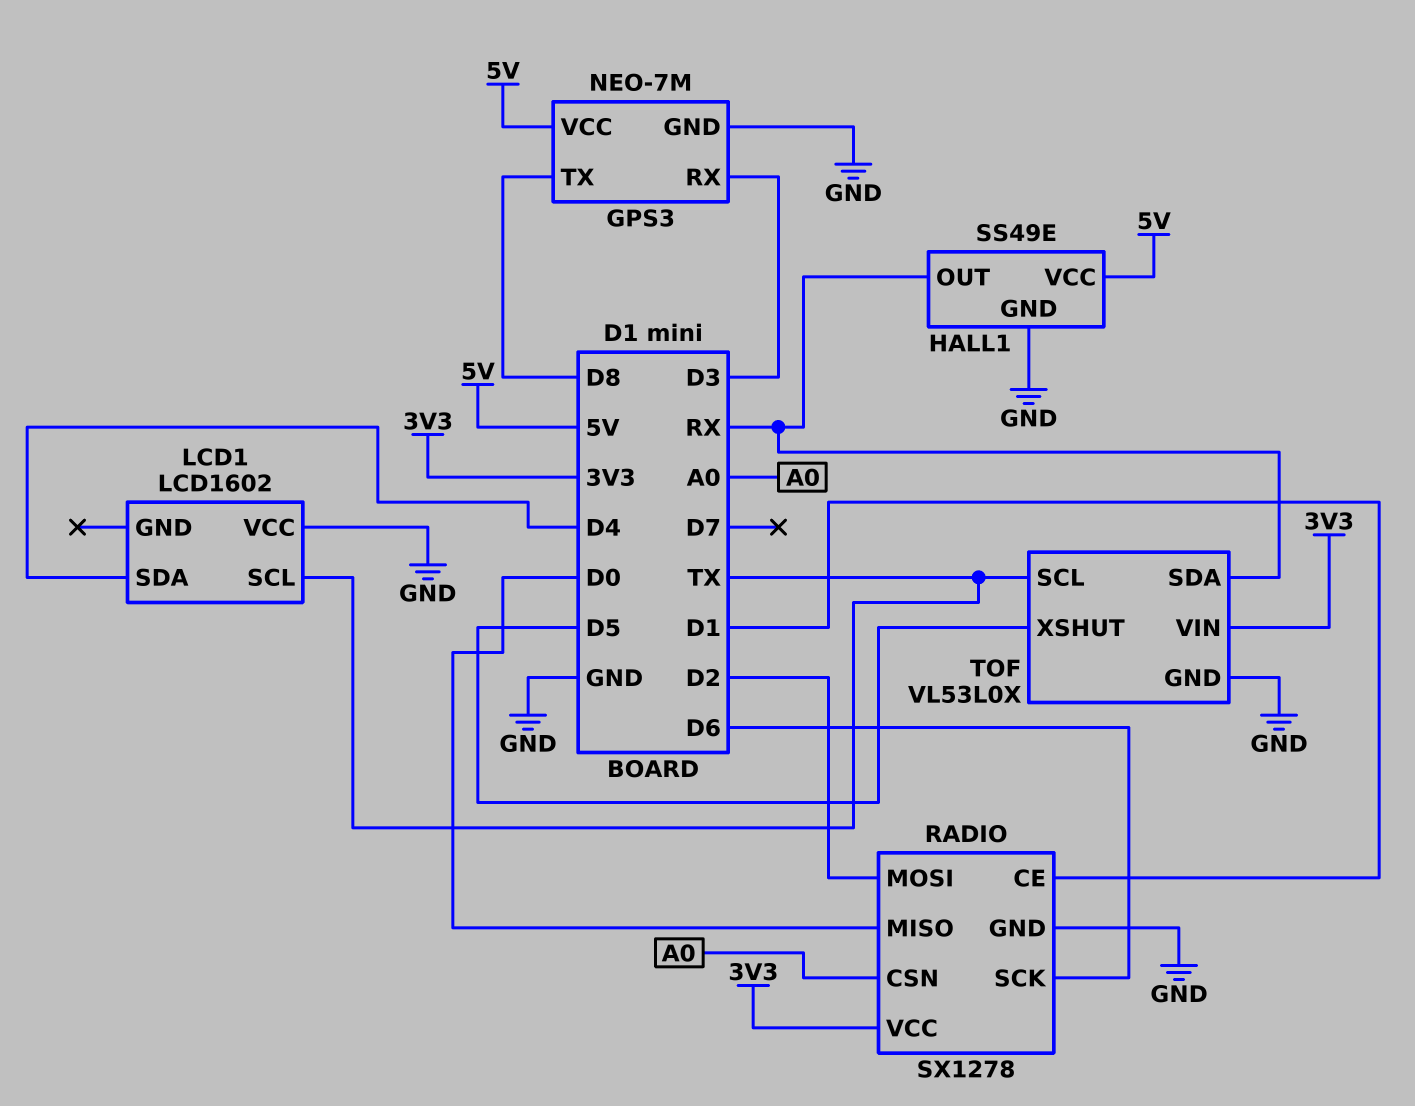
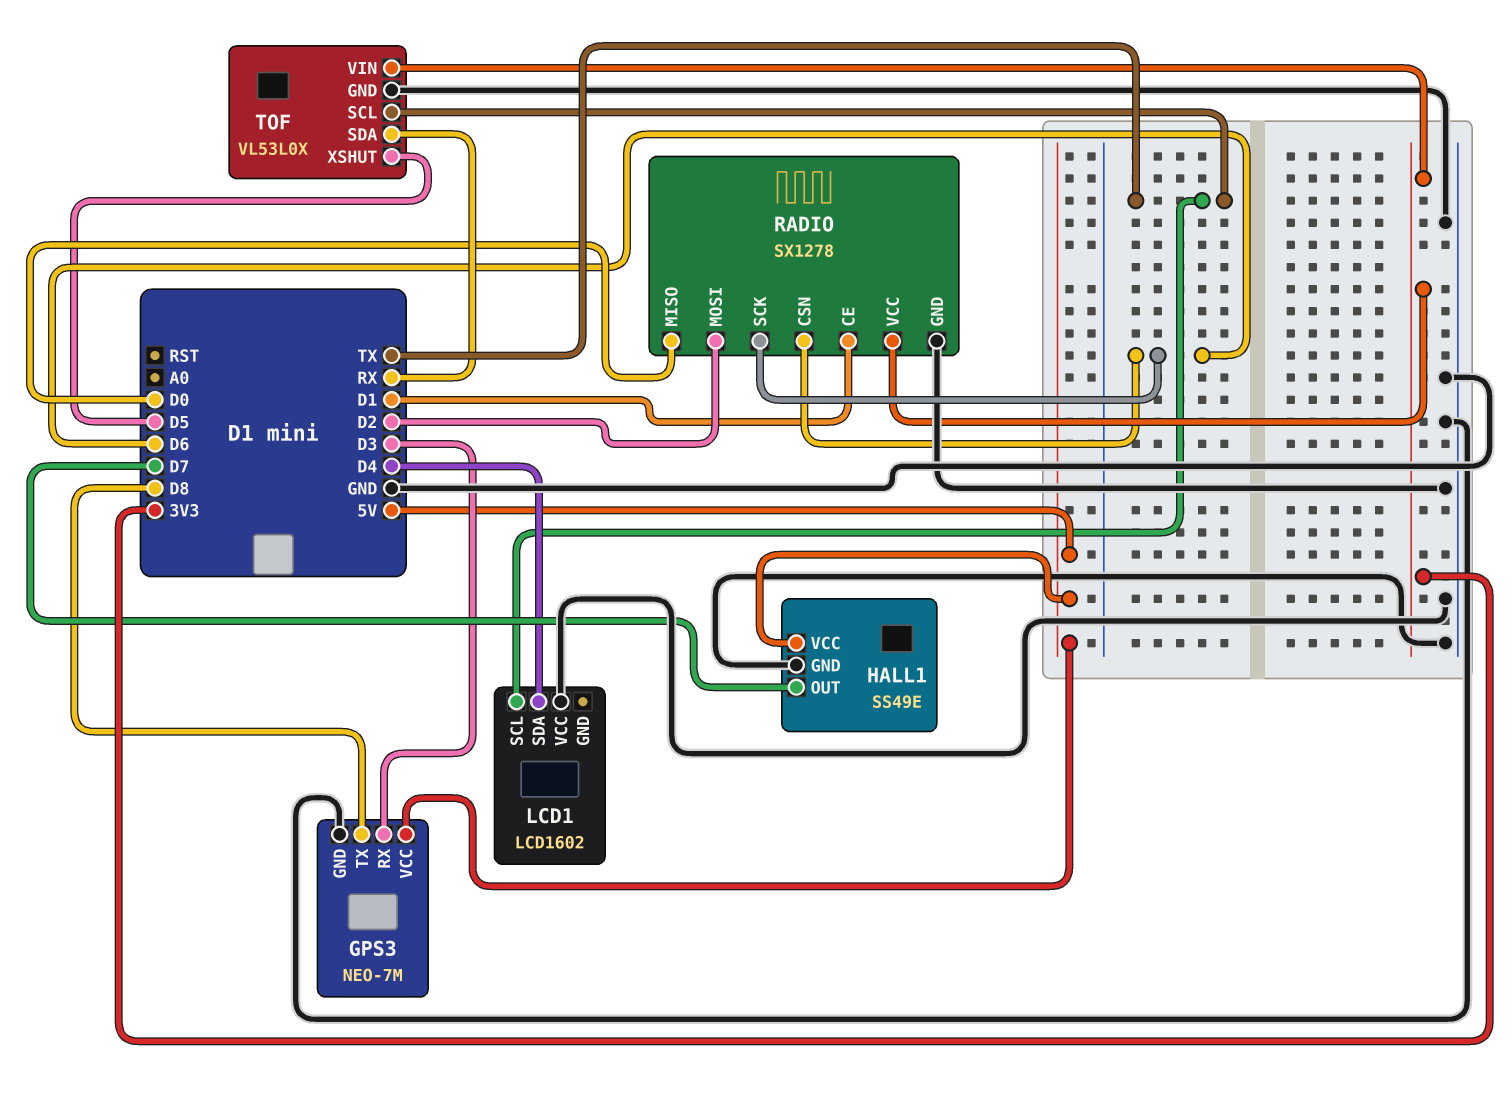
HALL1 pin OUT: RX -> D7
RADIO pin CSN: A0 -> D6

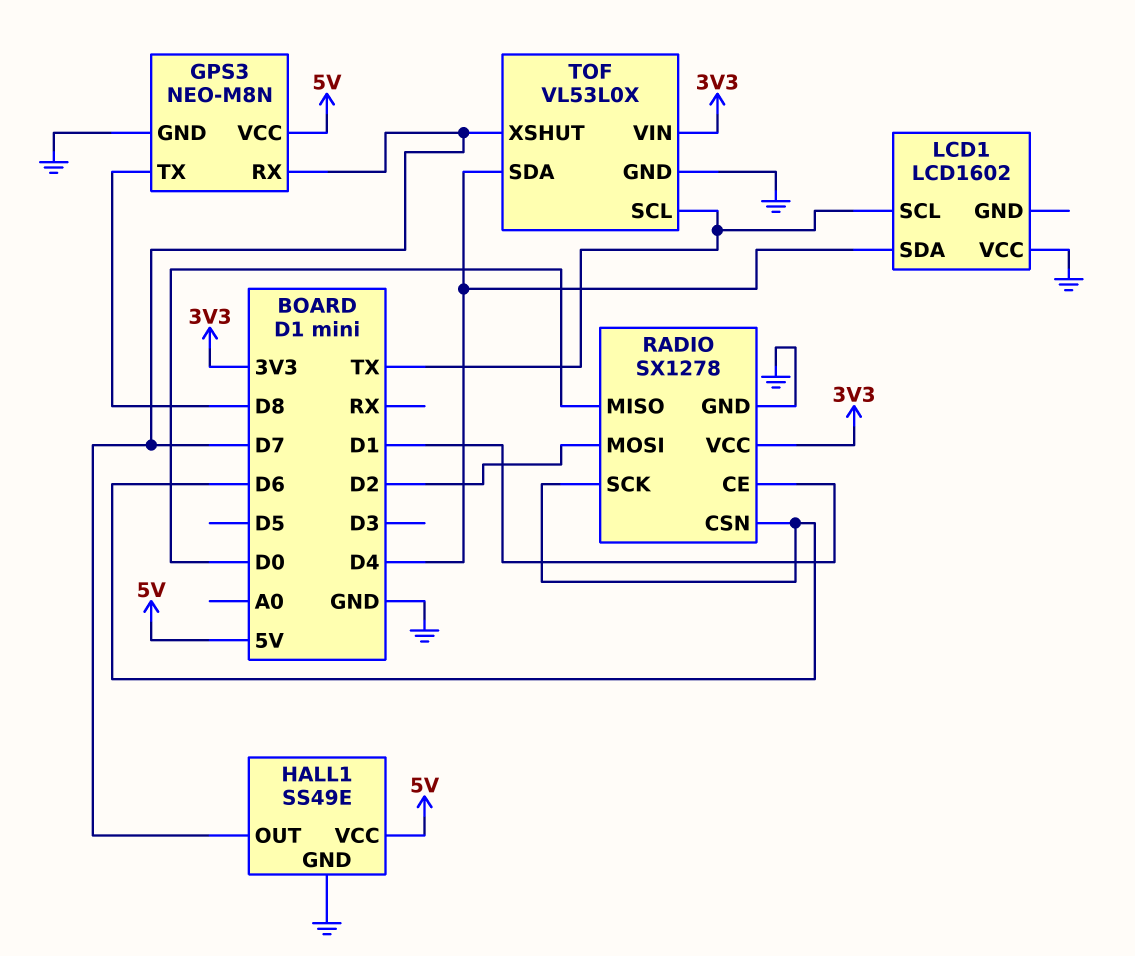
GPS3: NEO-7M -> NEO-M8N
GPS3 pin RX: D3 -> D7
TOF pin SDA: RX -> D4
TOF pin XSHUT: D5 -> D7

